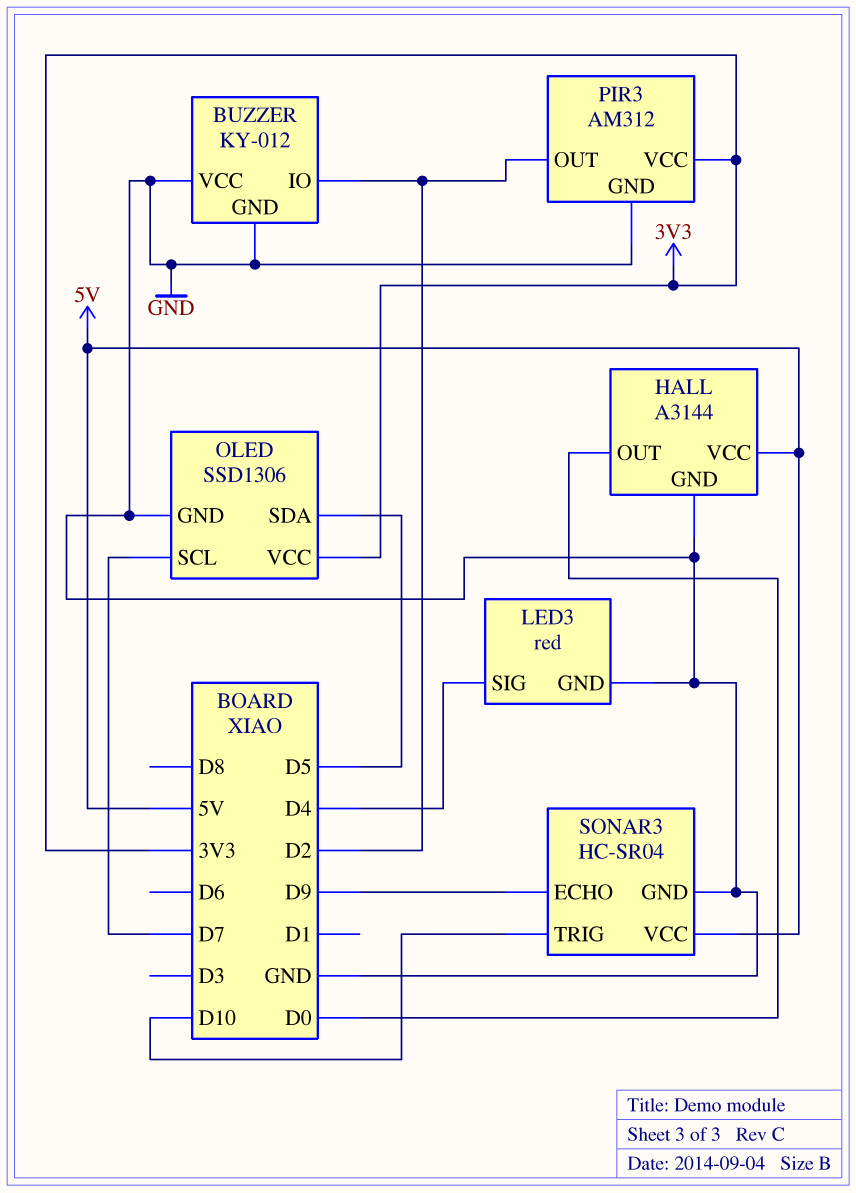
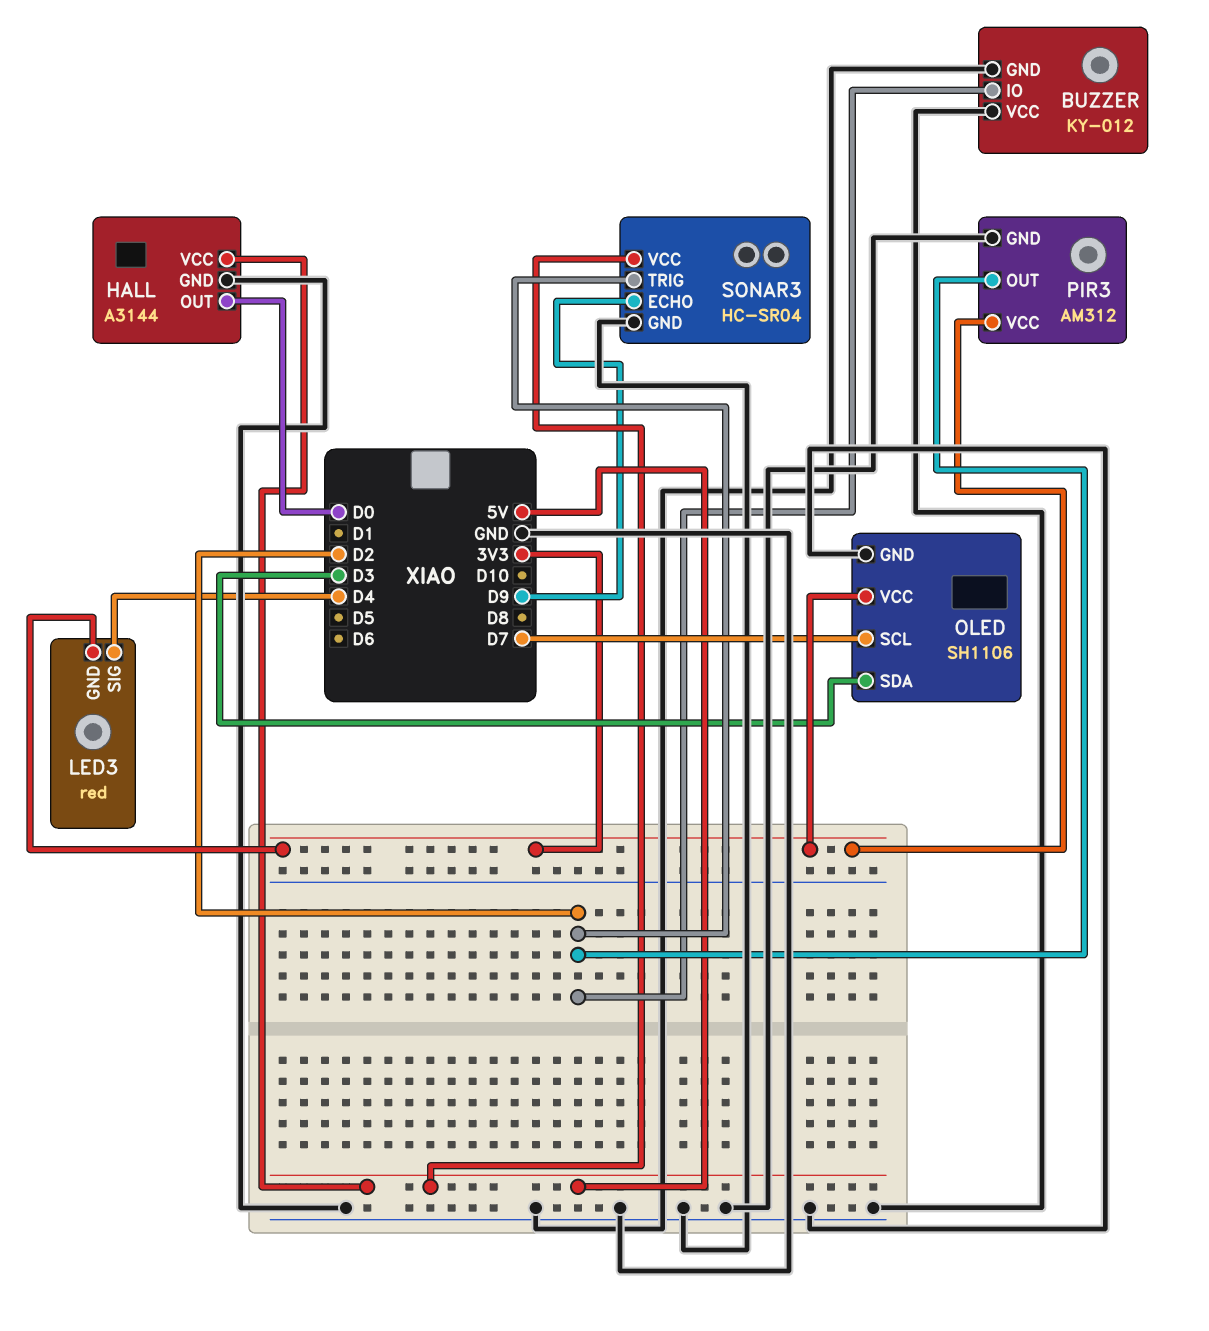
LED3 pin GND: GND -> 3V3
OLED: SSD1306 -> SH1106
OLED pin SDA: D5 -> D3
SONAR3 pin TRIG: D10 -> D2

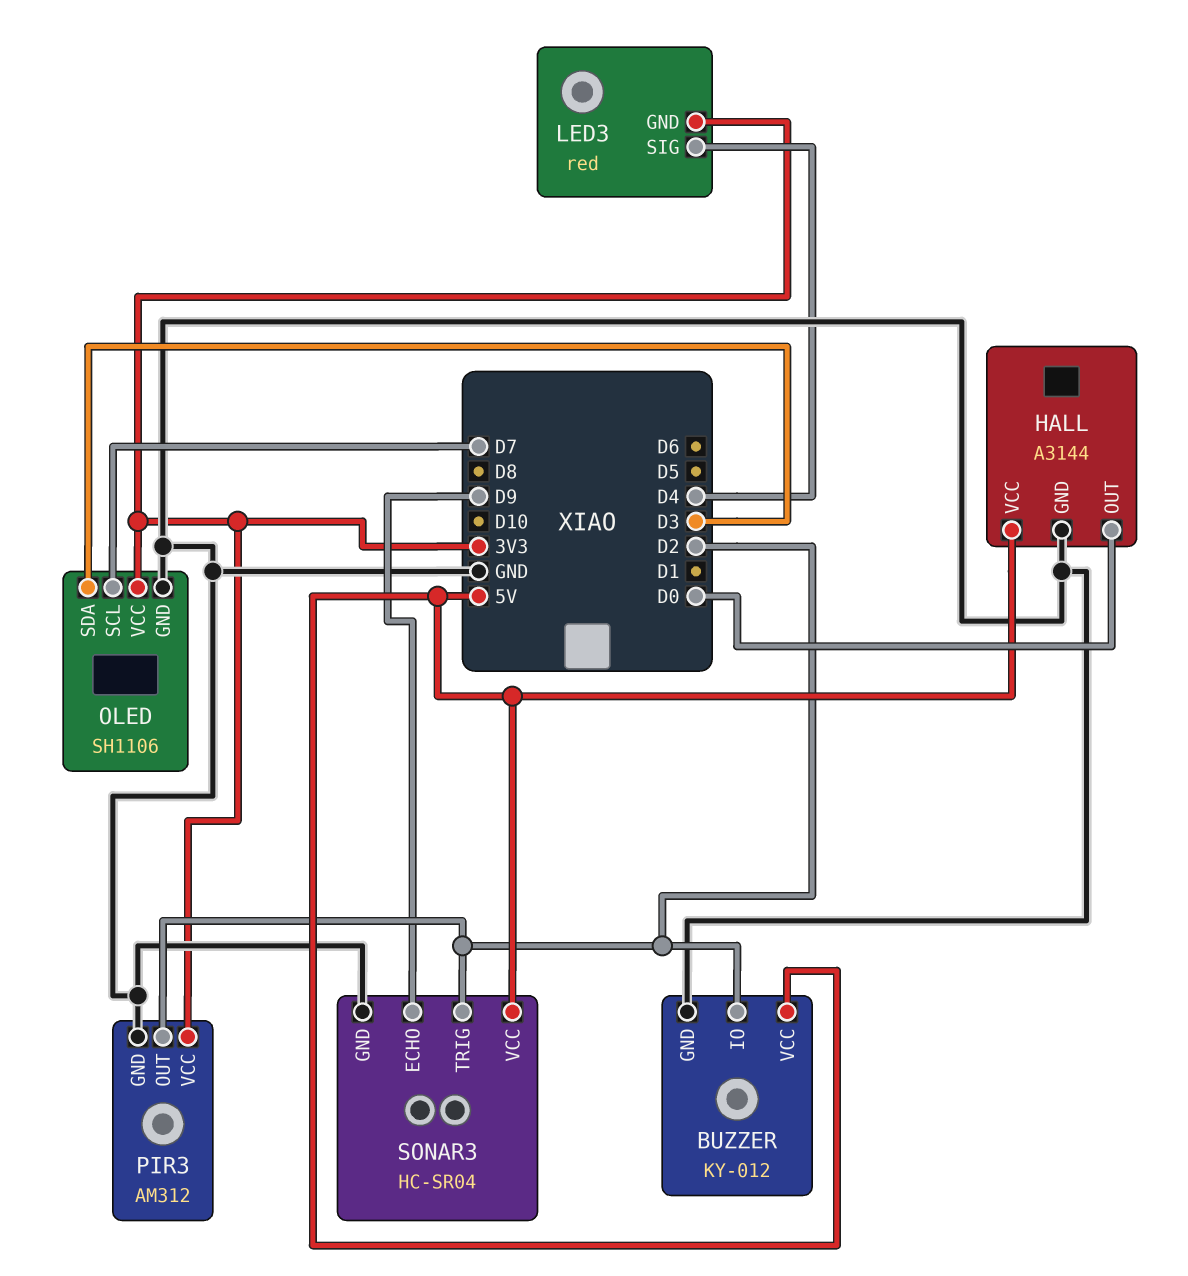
BUZZER pin VCC: GND -> 5V

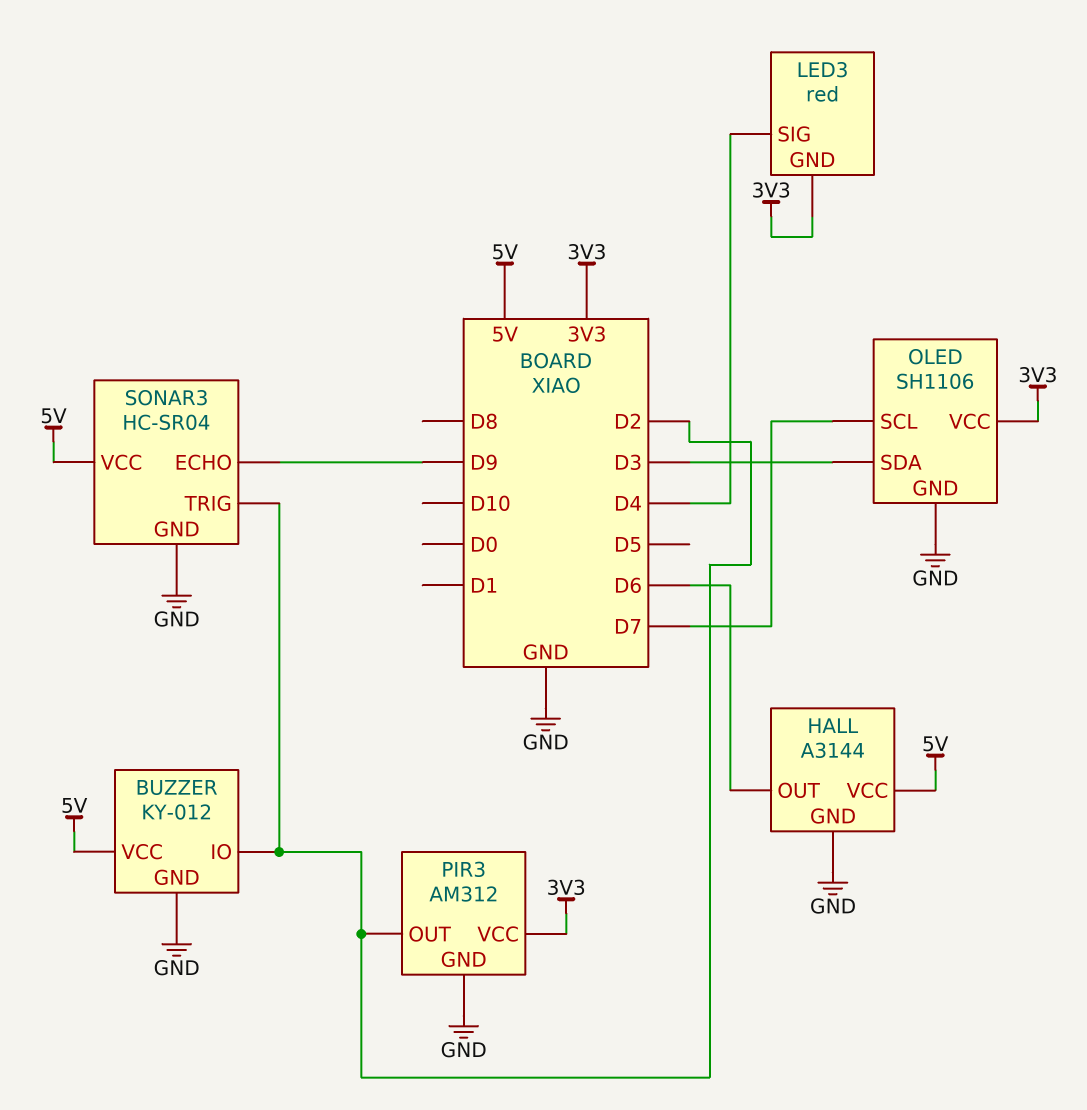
HALL pin OUT: D0 -> D6

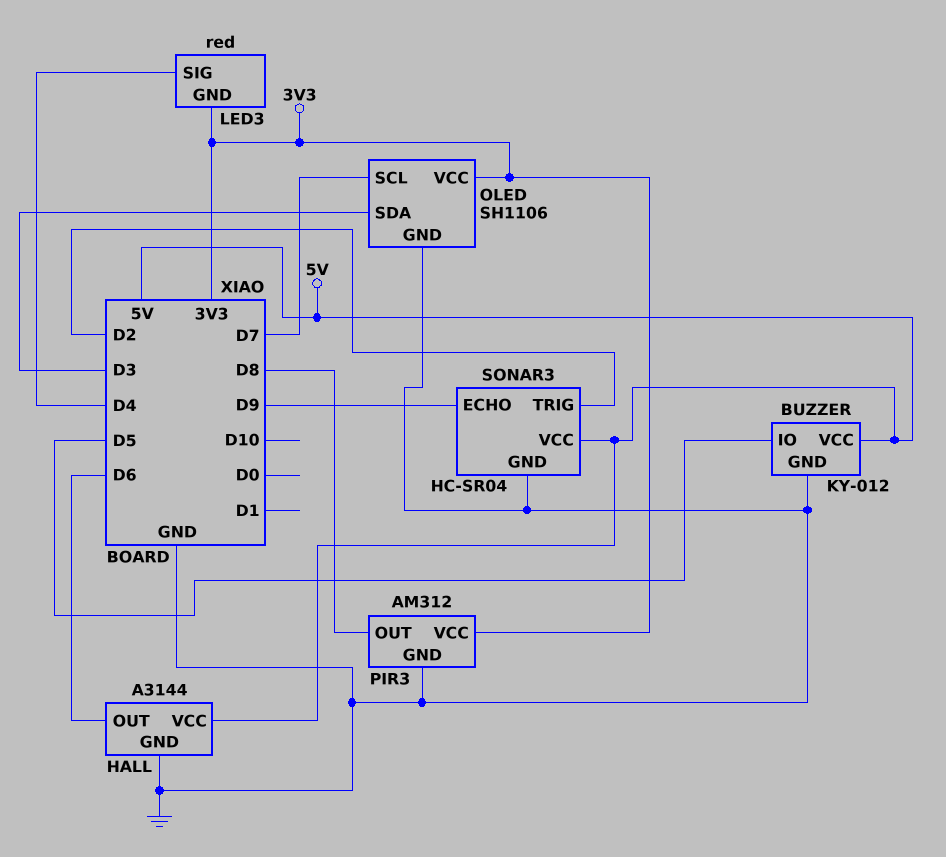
BUZZER pin IO: D2 -> D5
PIR3 pin OUT: D2 -> D8

